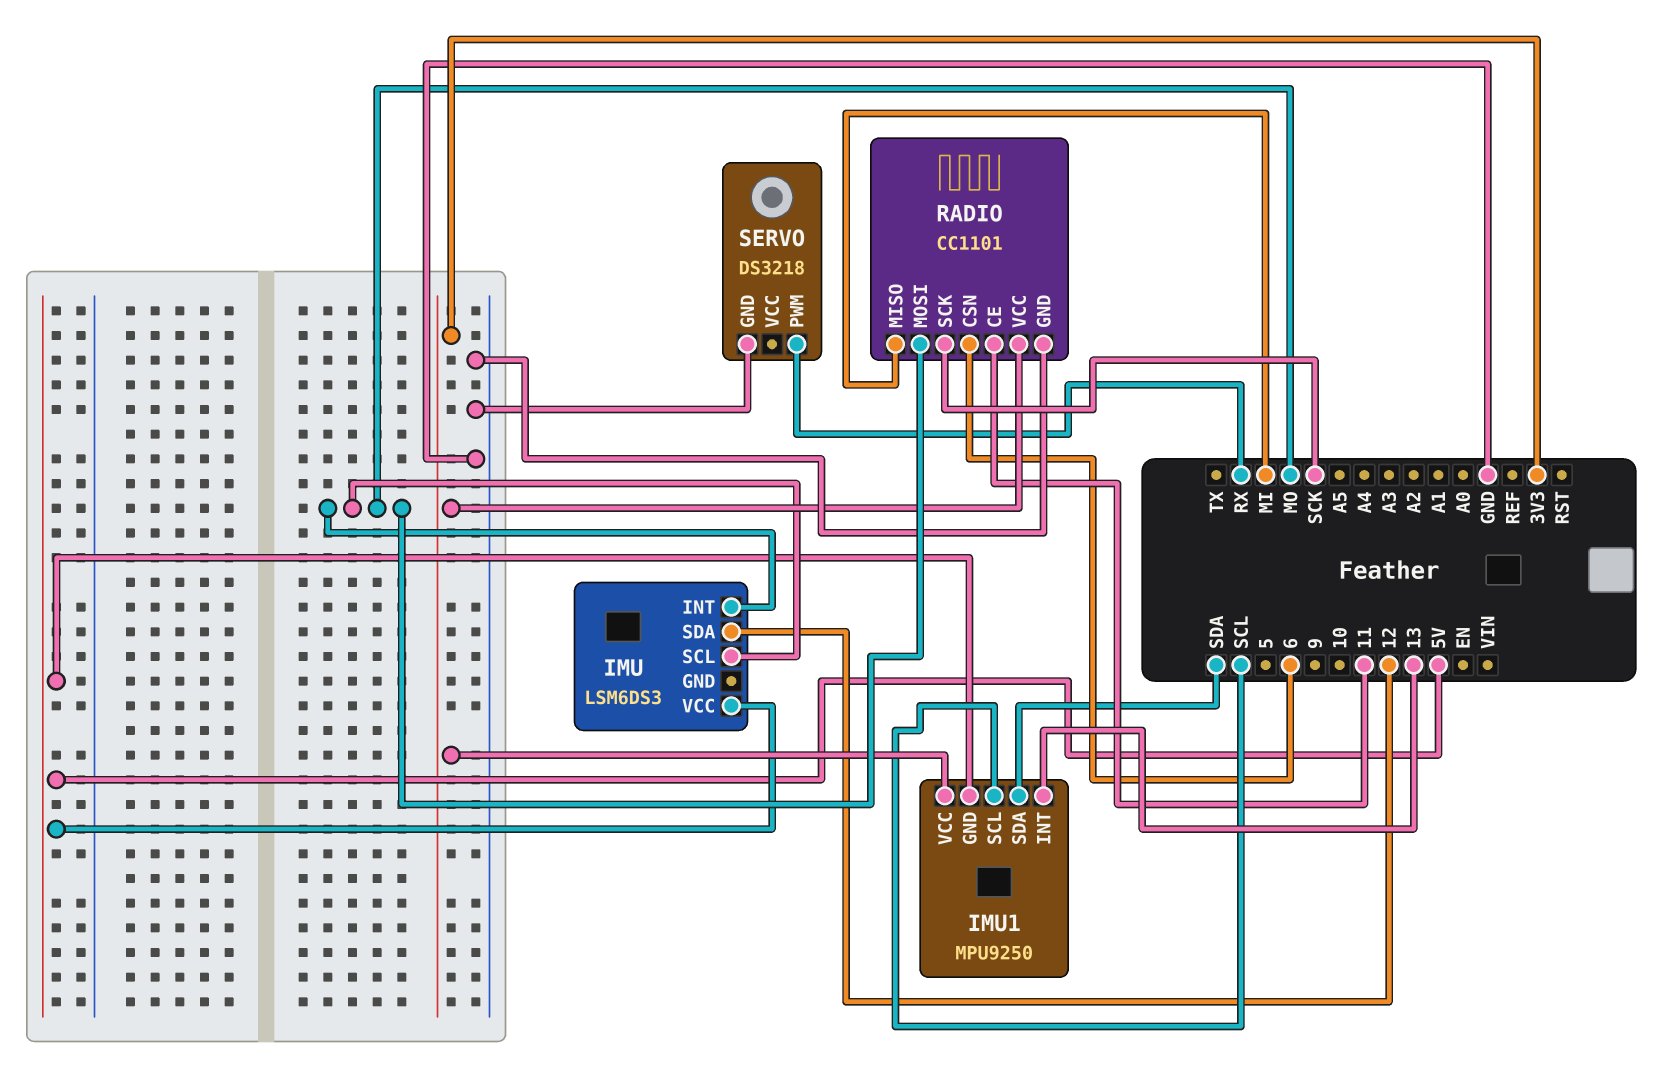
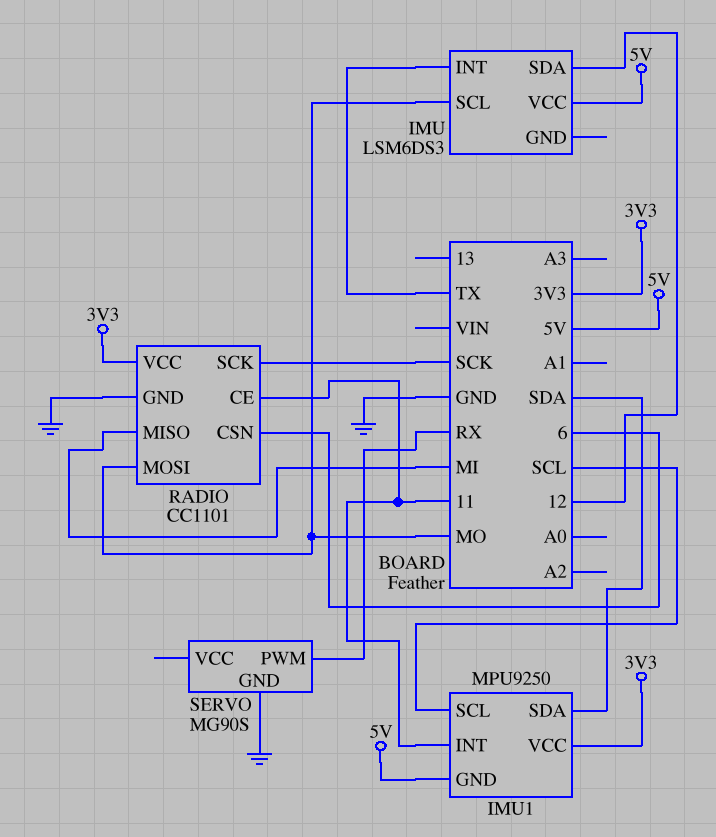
IMU pin INT: MO -> TX
IMU1 pin INT: 13 -> 11
SERVO: DS3218 -> MG90S

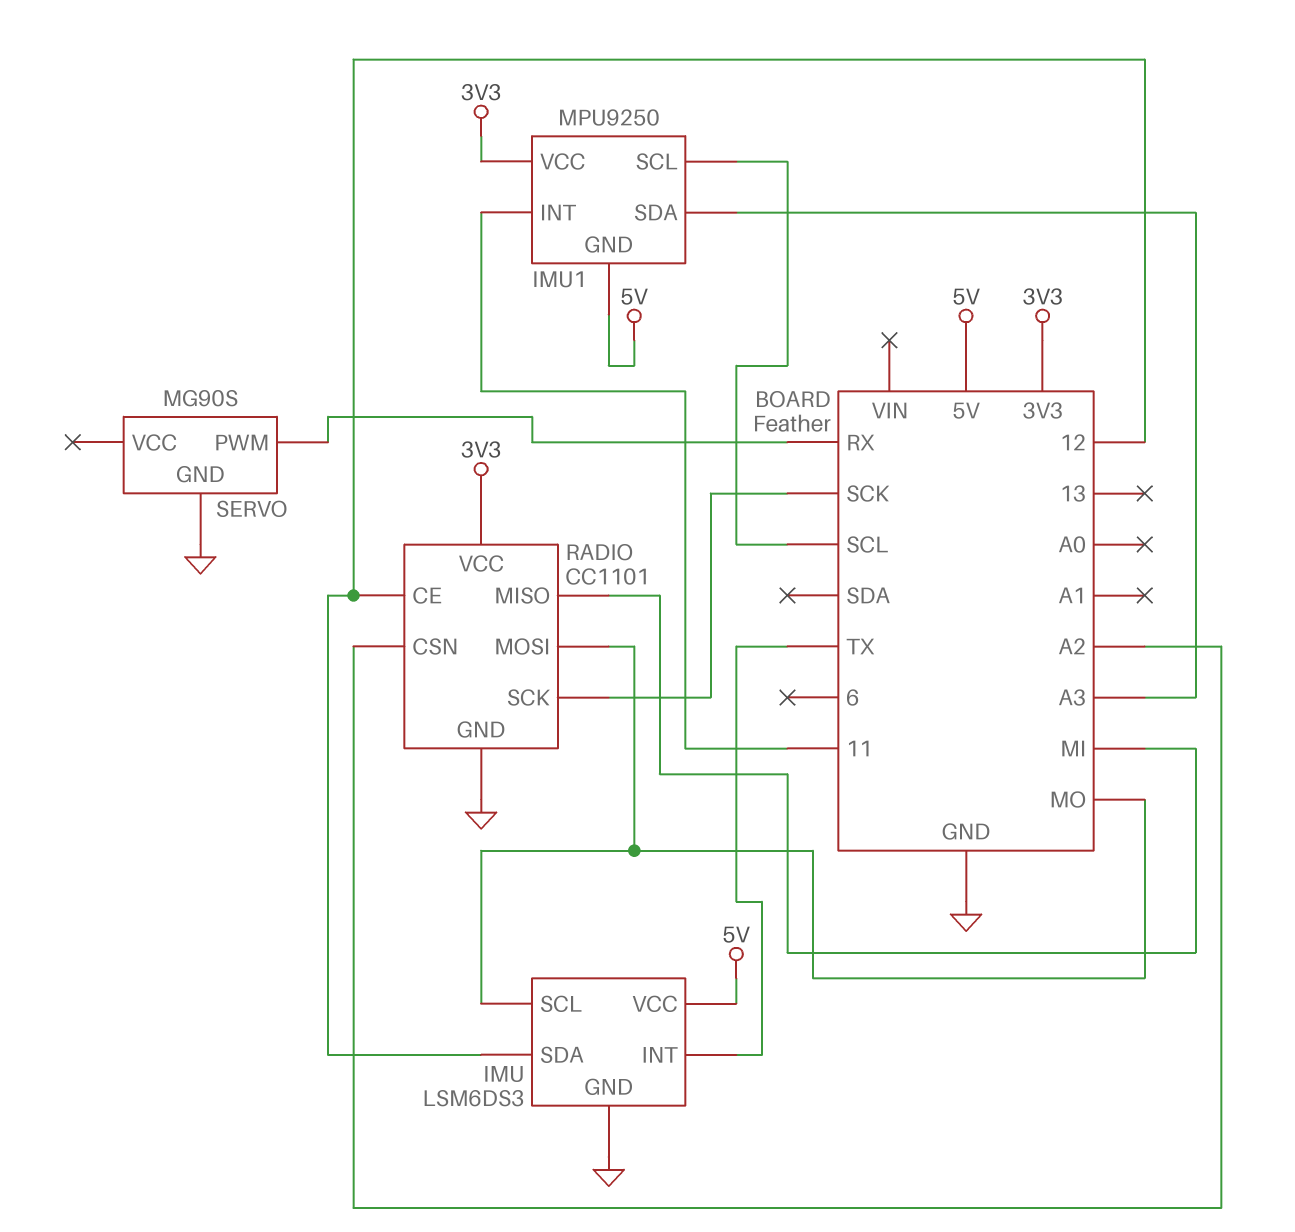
IMU pin GND: none -> GND
IMU1 pin SDA: SDA -> A3
RADIO pin CE: 11 -> 12
RADIO pin CSN: 6 -> A2

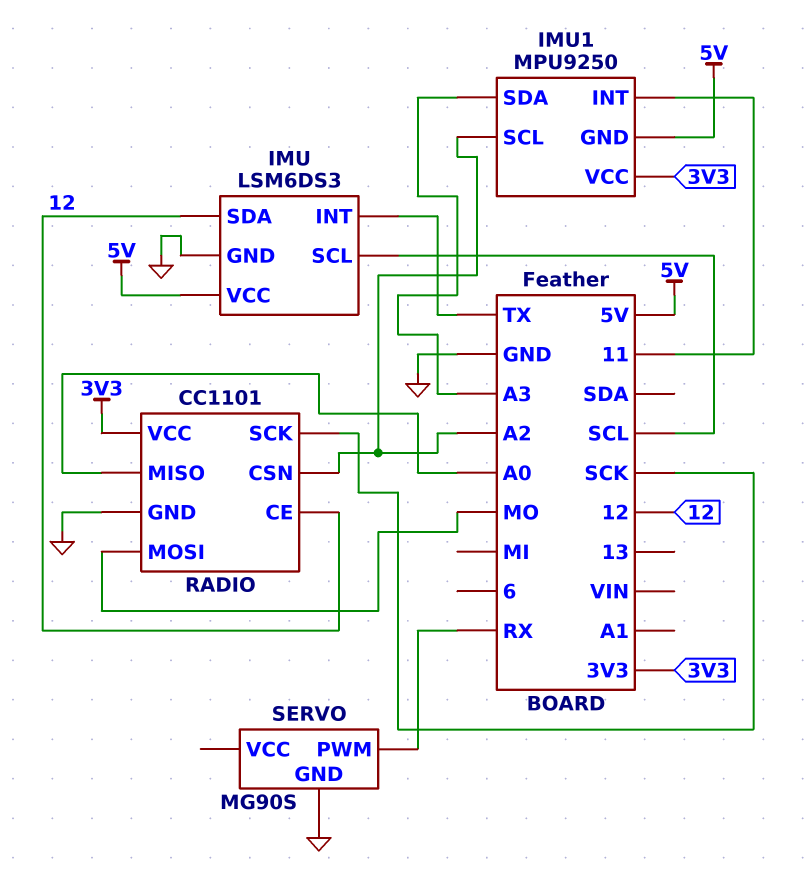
IMU pin SCL: MO -> SCL
IMU1 pin SCL: SCL -> A2
RADIO pin MISO: MI -> A0

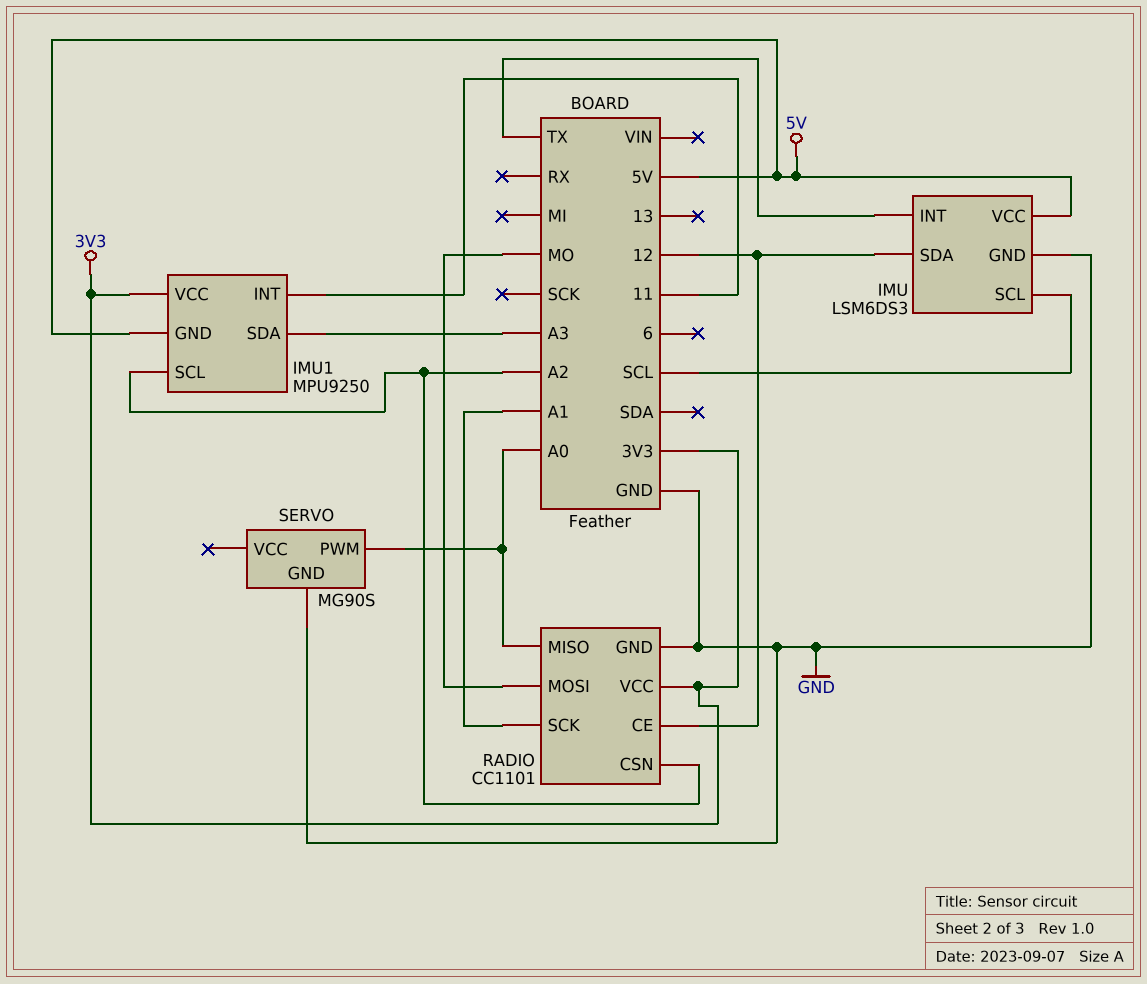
RADIO pin SCK: SCK -> A1
SERVO pin PWM: RX -> A0

